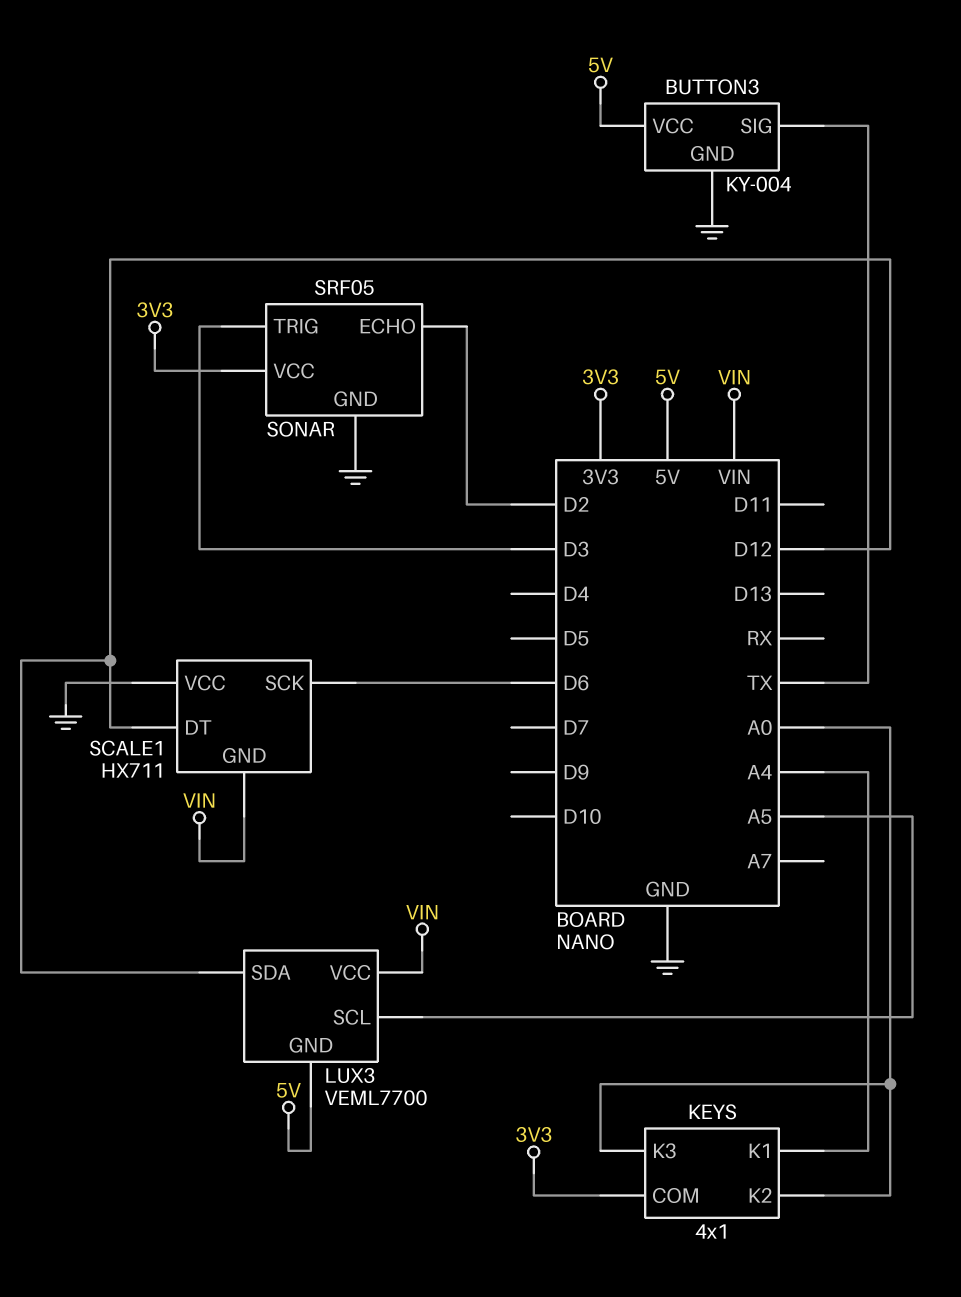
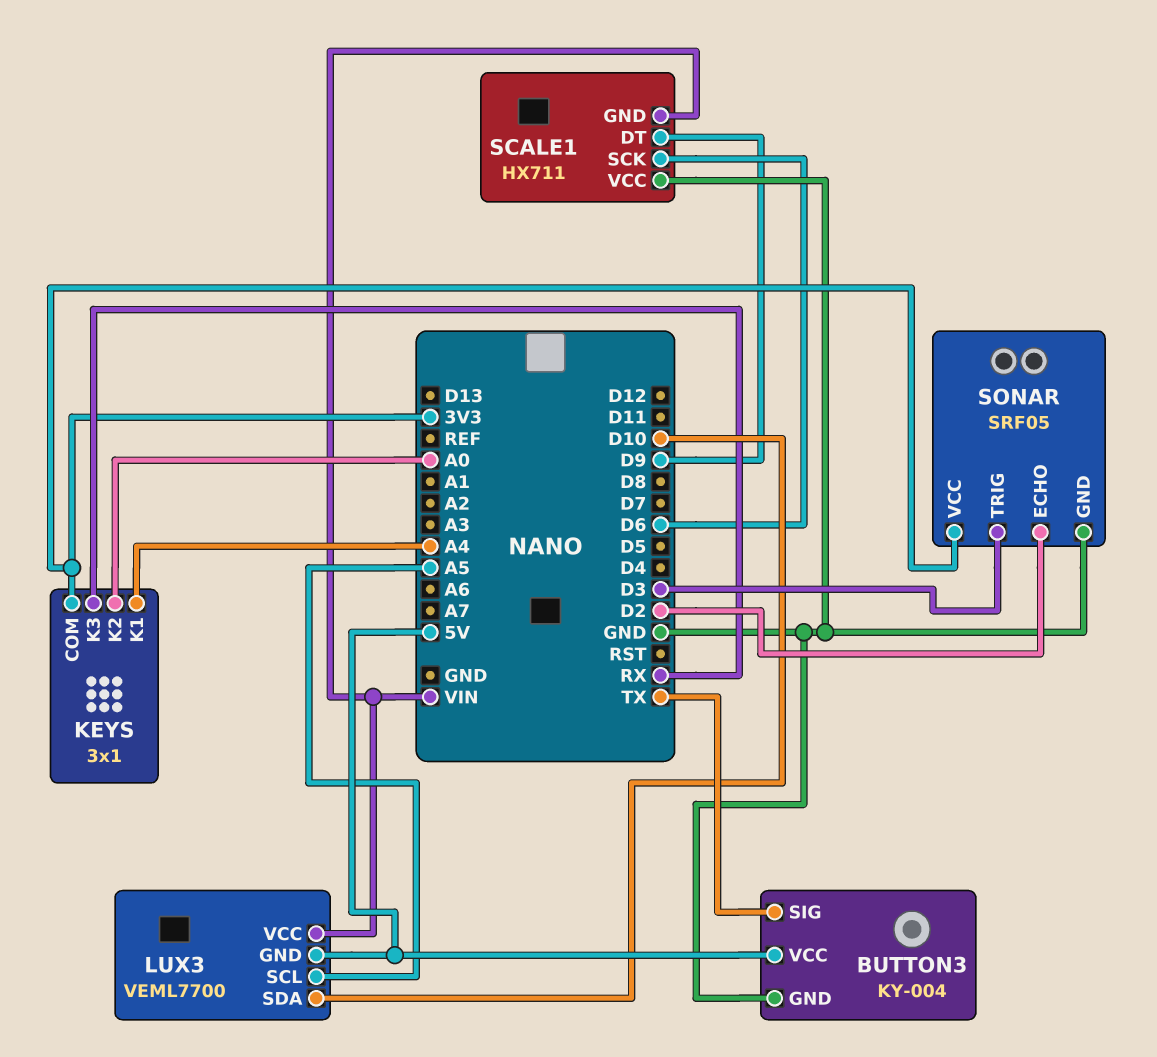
KEYS: 4x1 -> 3x1
KEYS pin K3: A0 -> RX
LUX3 pin SDA: D12 -> D10
SCALE1 pin DT: D12 -> D9

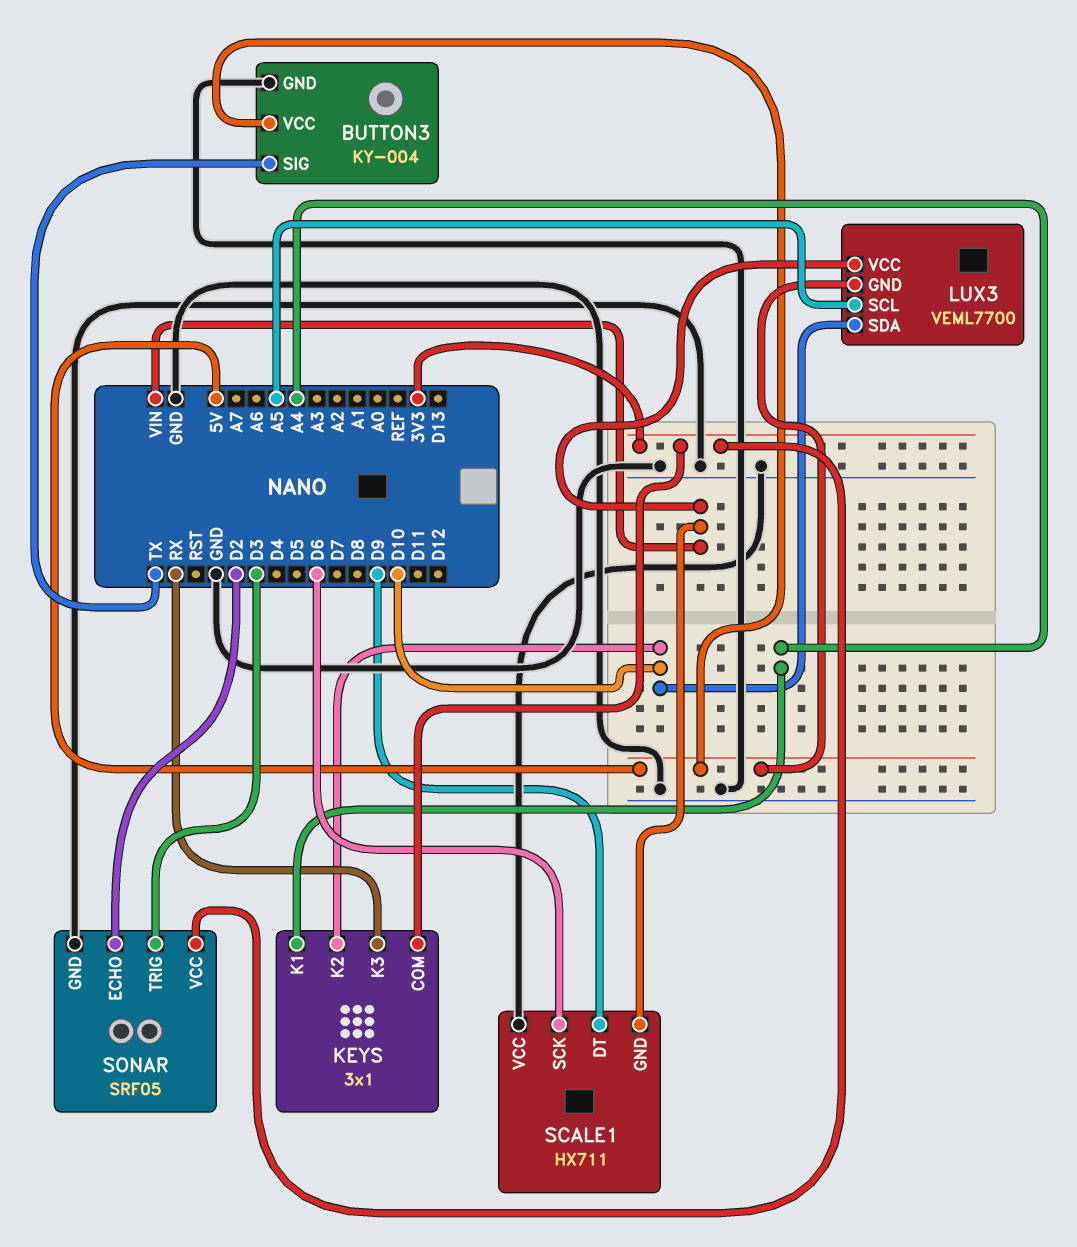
KEYS pin K2: A0 -> D10

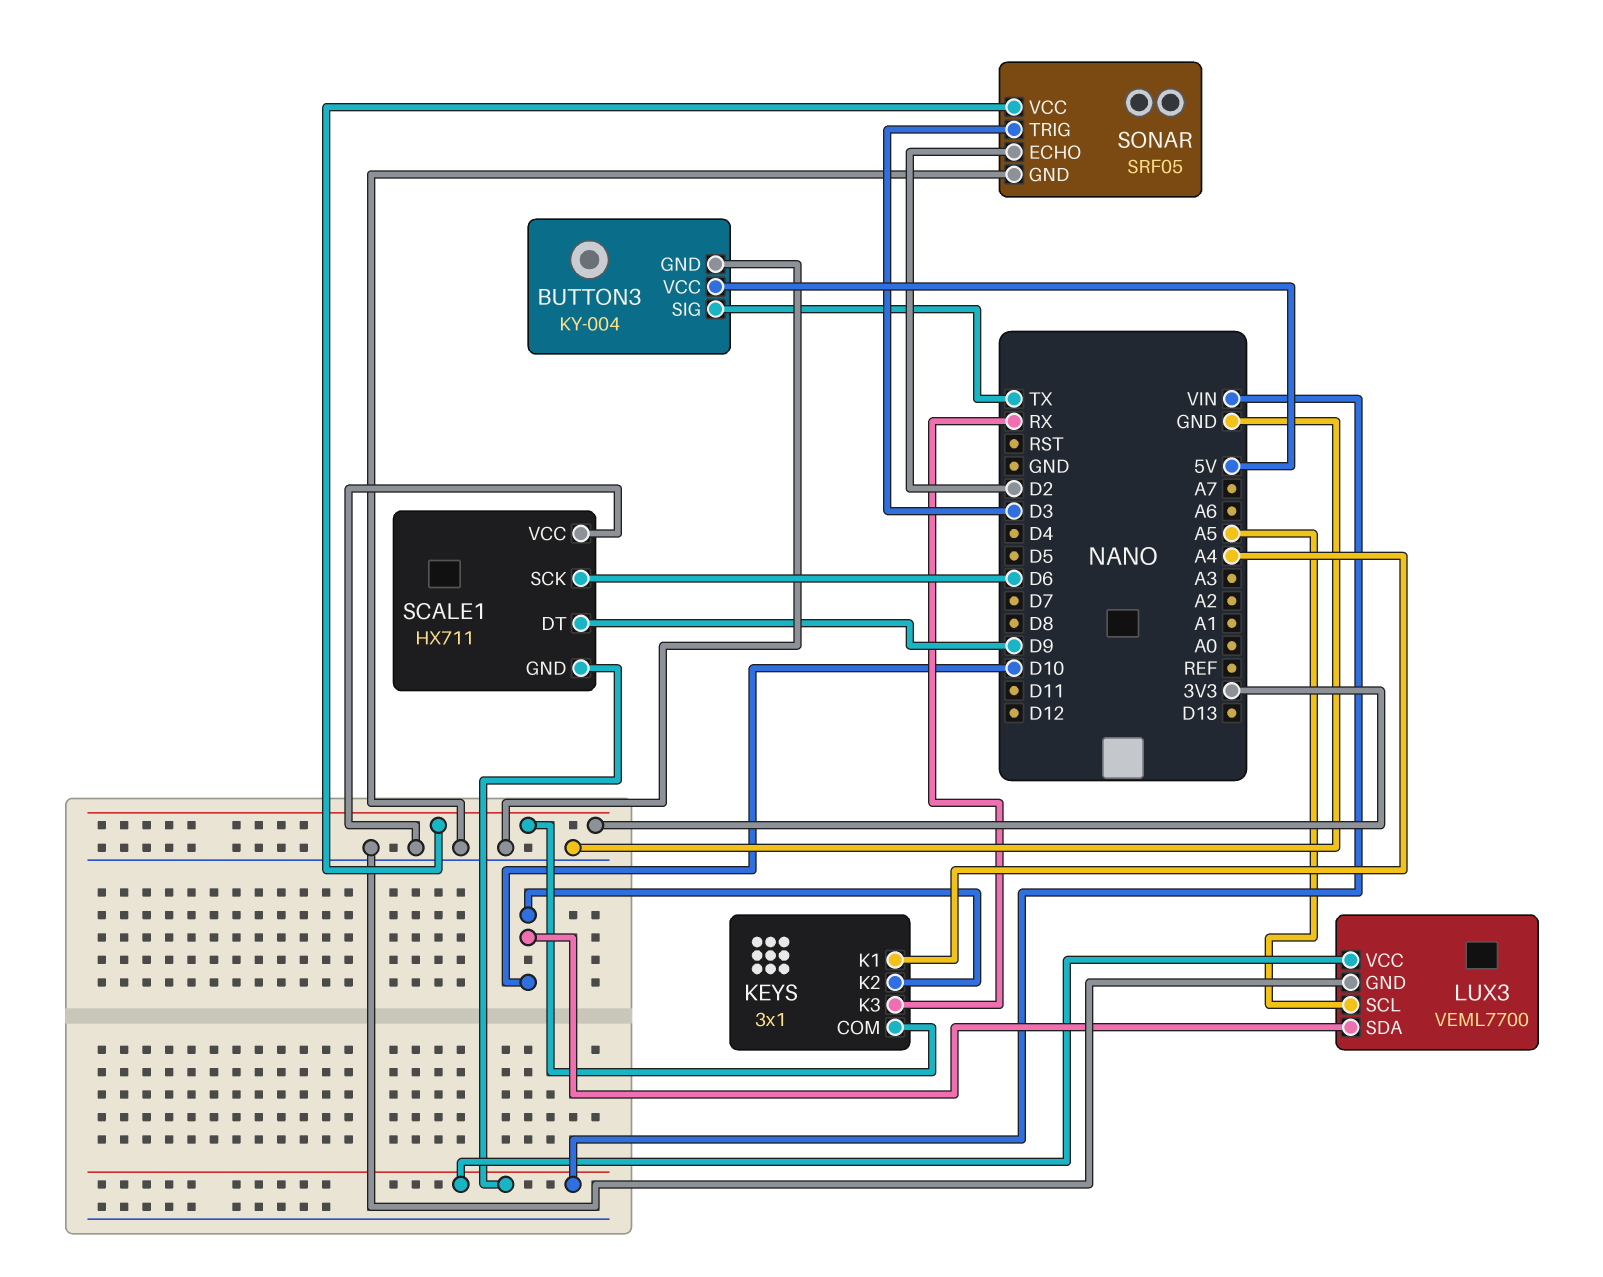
LUX3 pin GND: 5V -> GND

